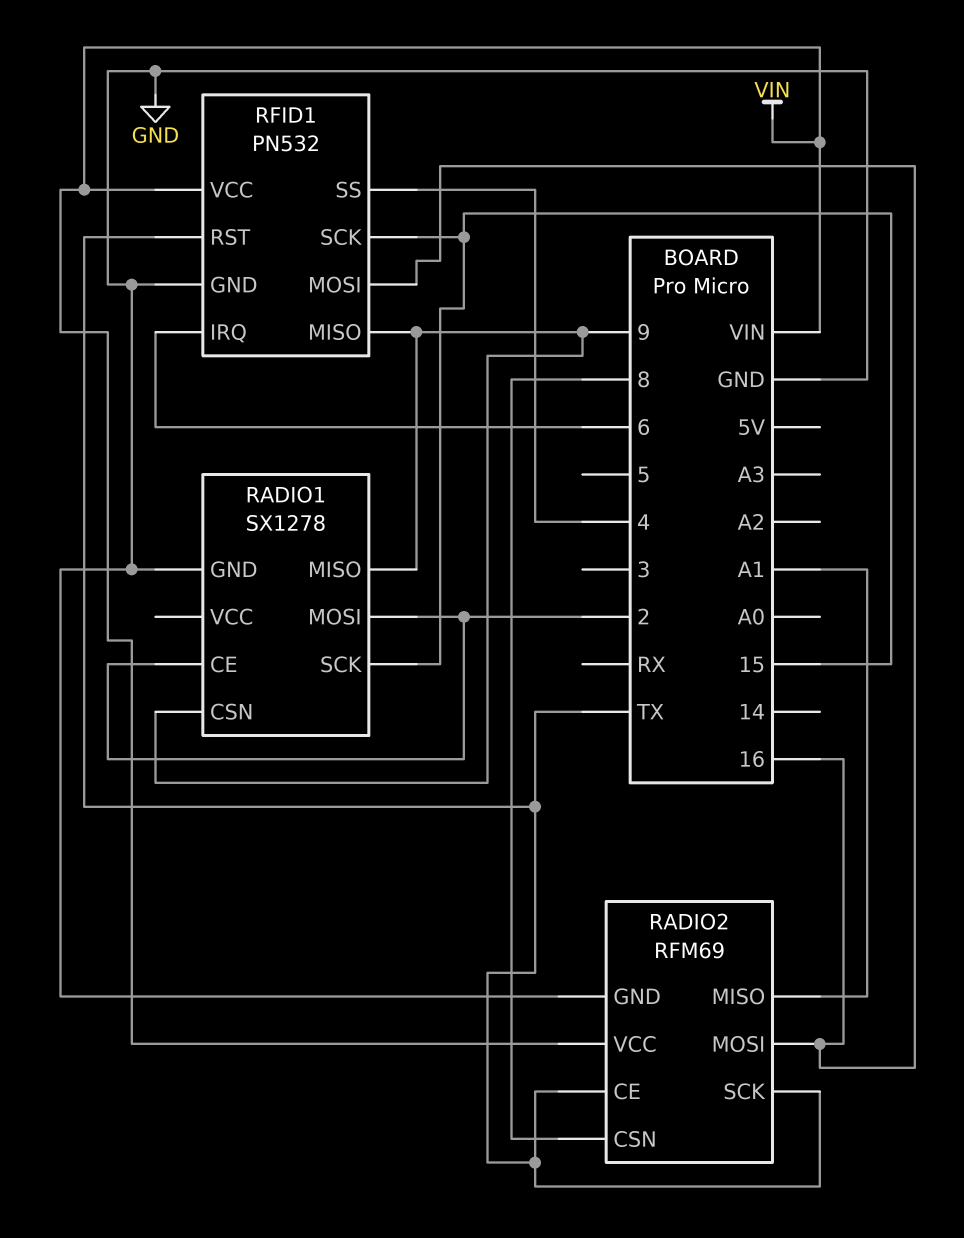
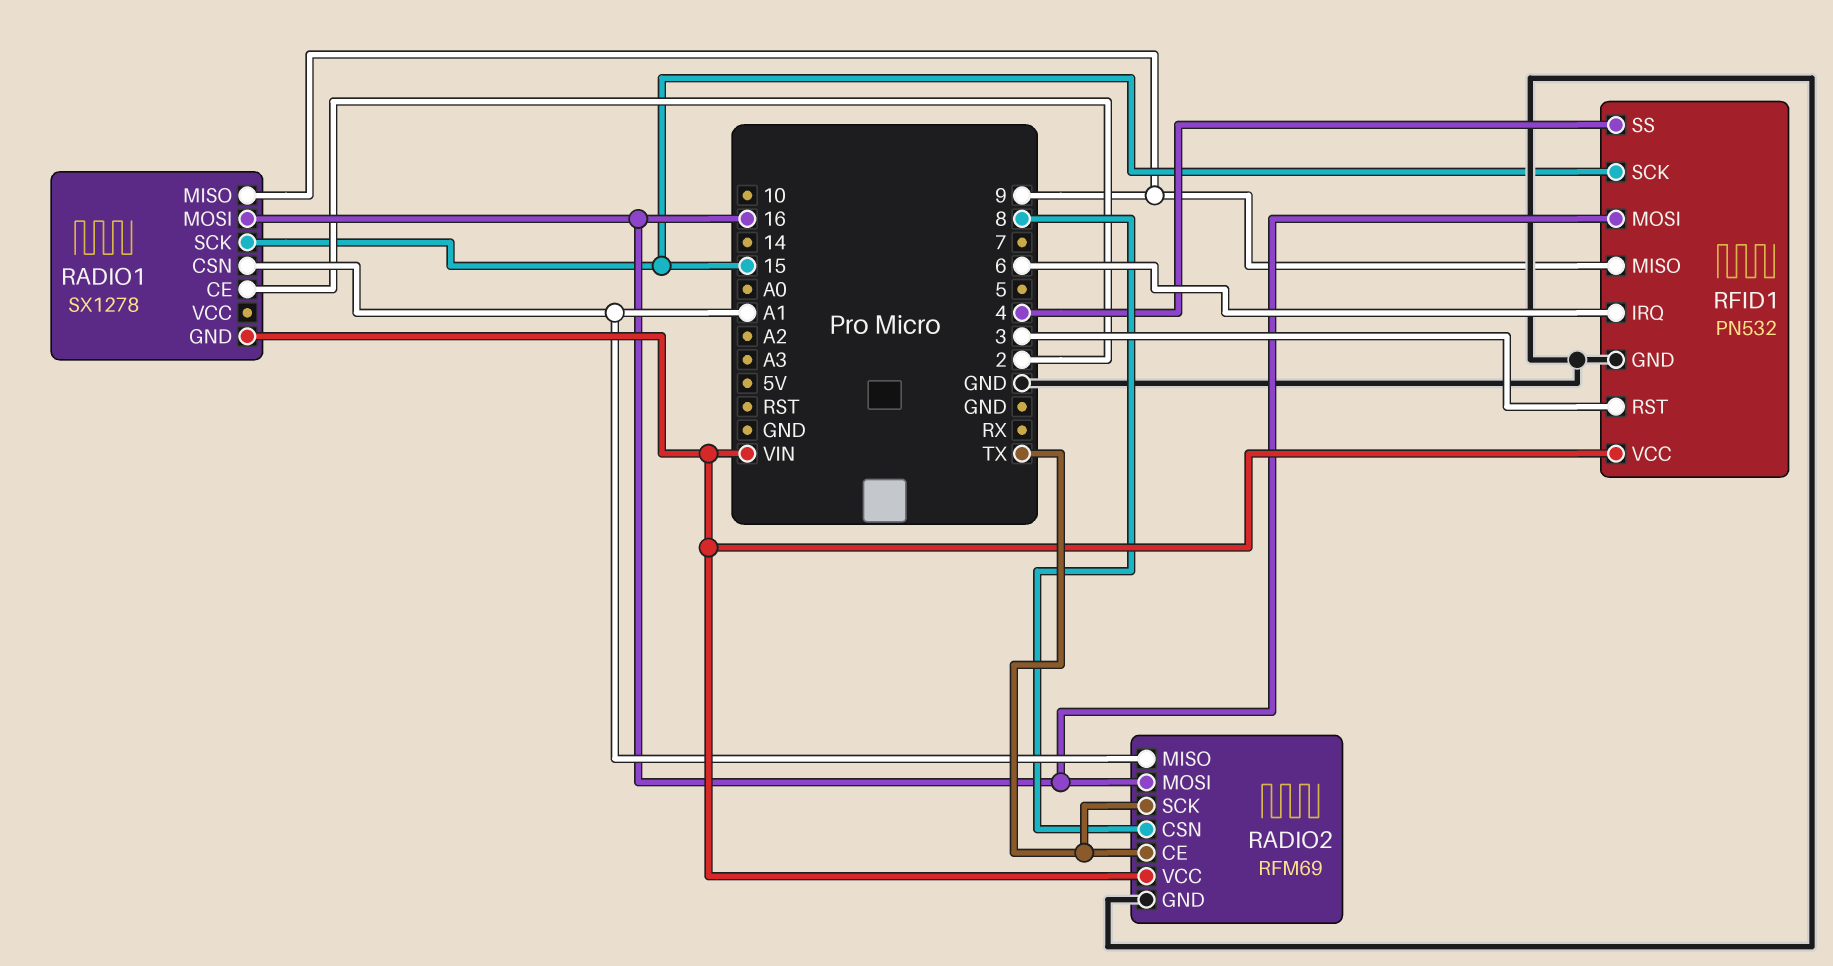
RADIO1 pin CSN: 9 -> A1
RADIO1 pin GND: GND -> VIN
RADIO1 pin MOSI: 2 -> 16
RFID1 pin RST: TX -> 3

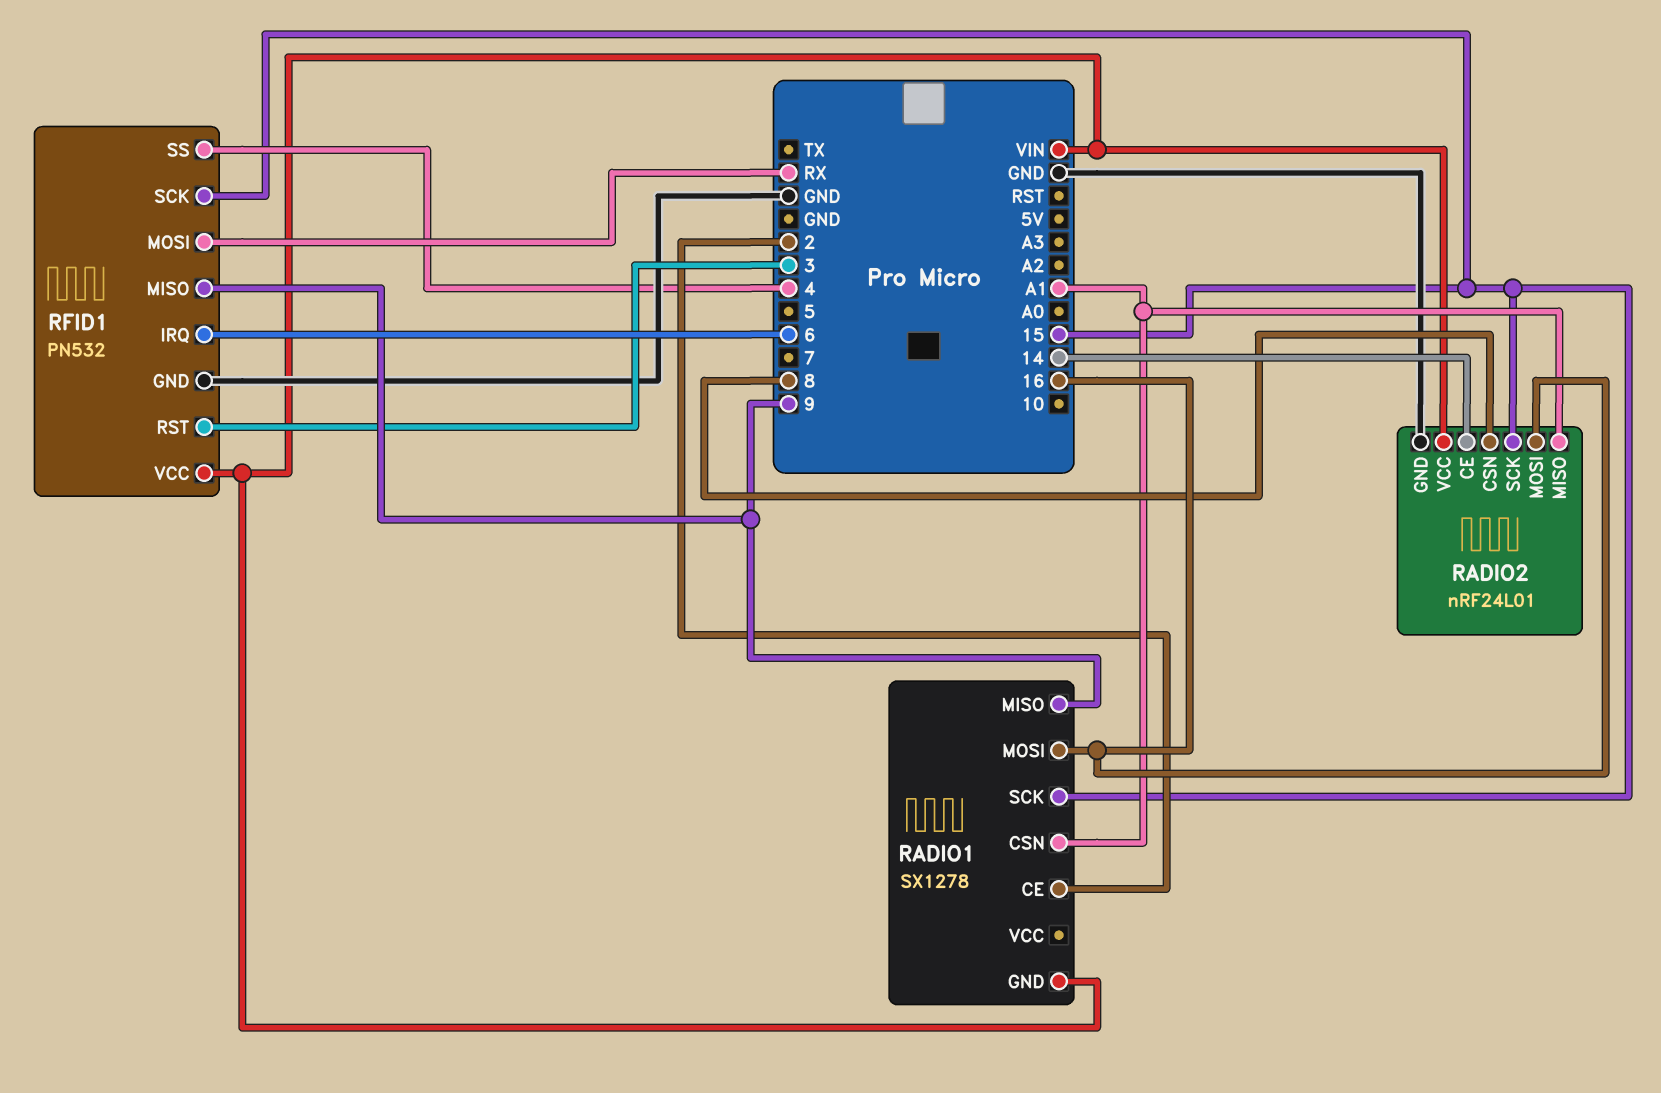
RADIO2: RFM69 -> nRF24L01
RADIO2 pin CE: TX -> 14
RADIO2 pin SCK: TX -> 15
RFID1 pin MOSI: 16 -> RX

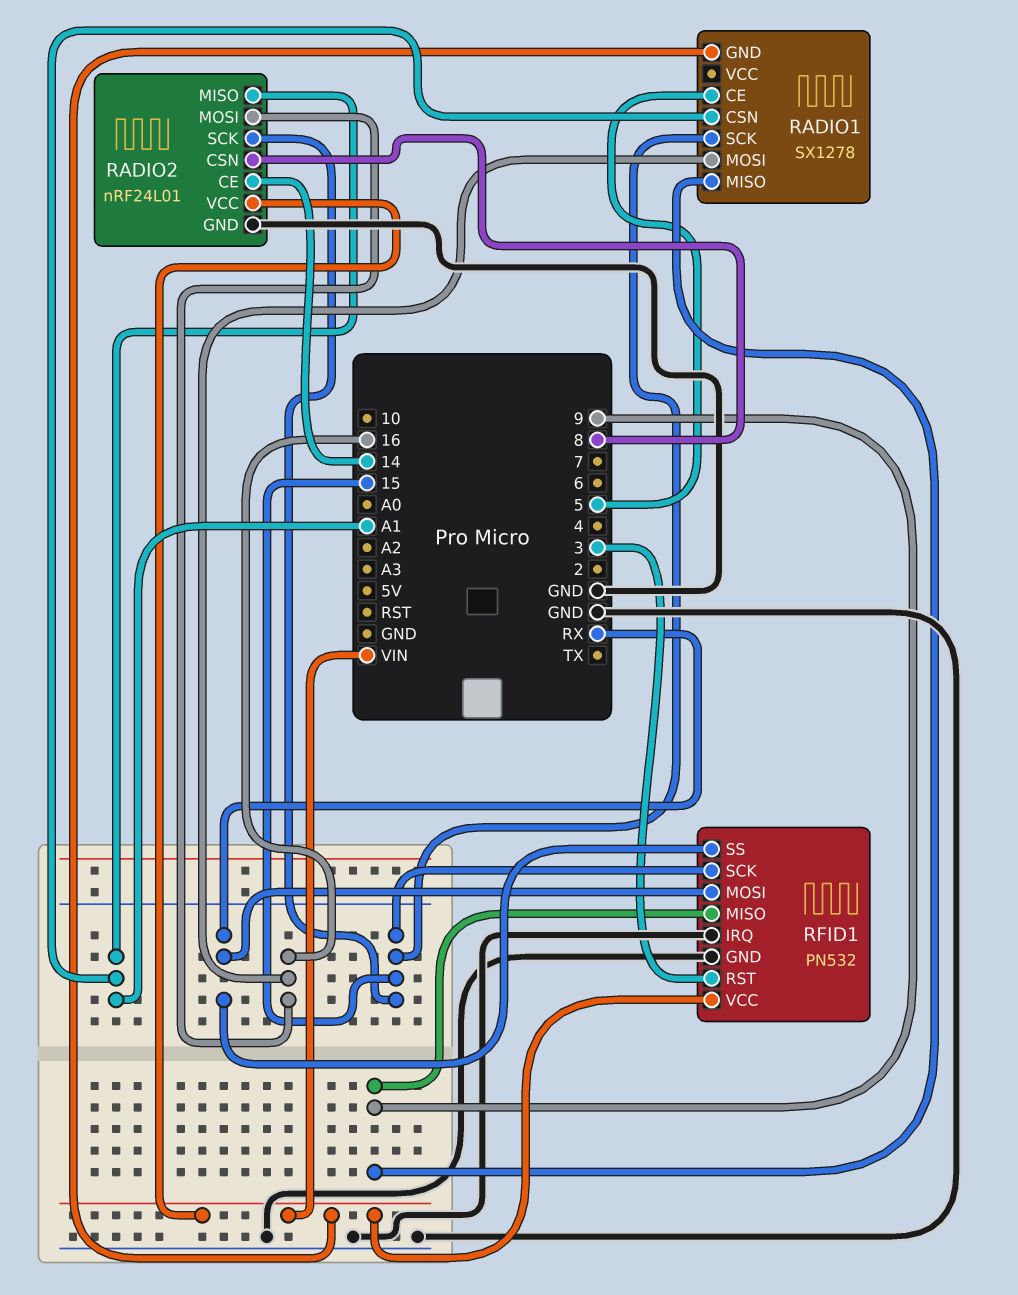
RADIO1 pin CE: 2 -> 5
RFID1 pin IRQ: 6 -> GND
RFID1 pin SS: 4 -> RX

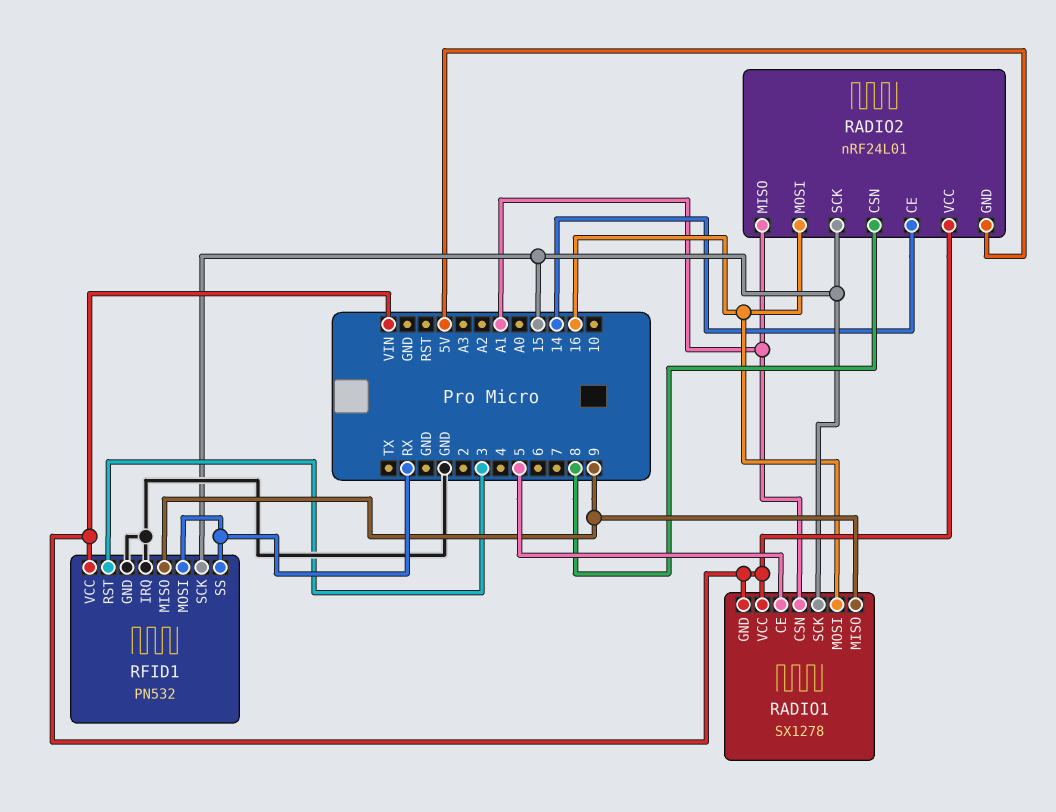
RADIO1 pin VCC: none -> VIN
RADIO2 pin GND: GND -> 5V

